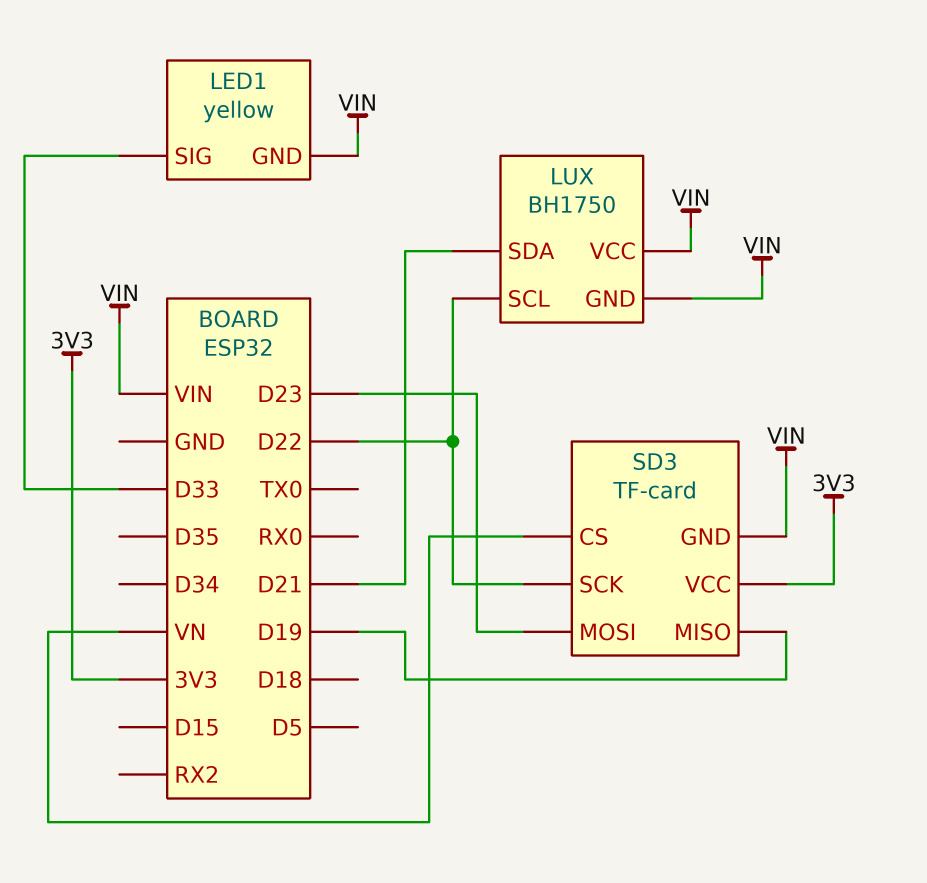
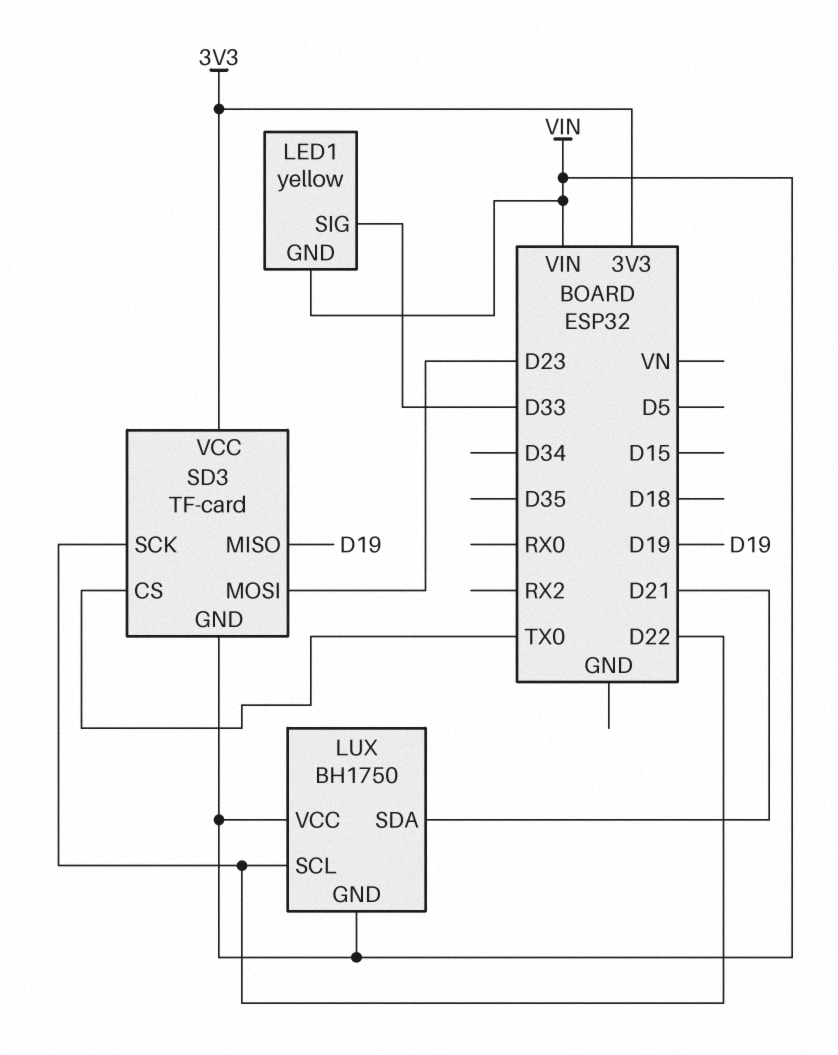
SD3 pin CS: VN -> TX0

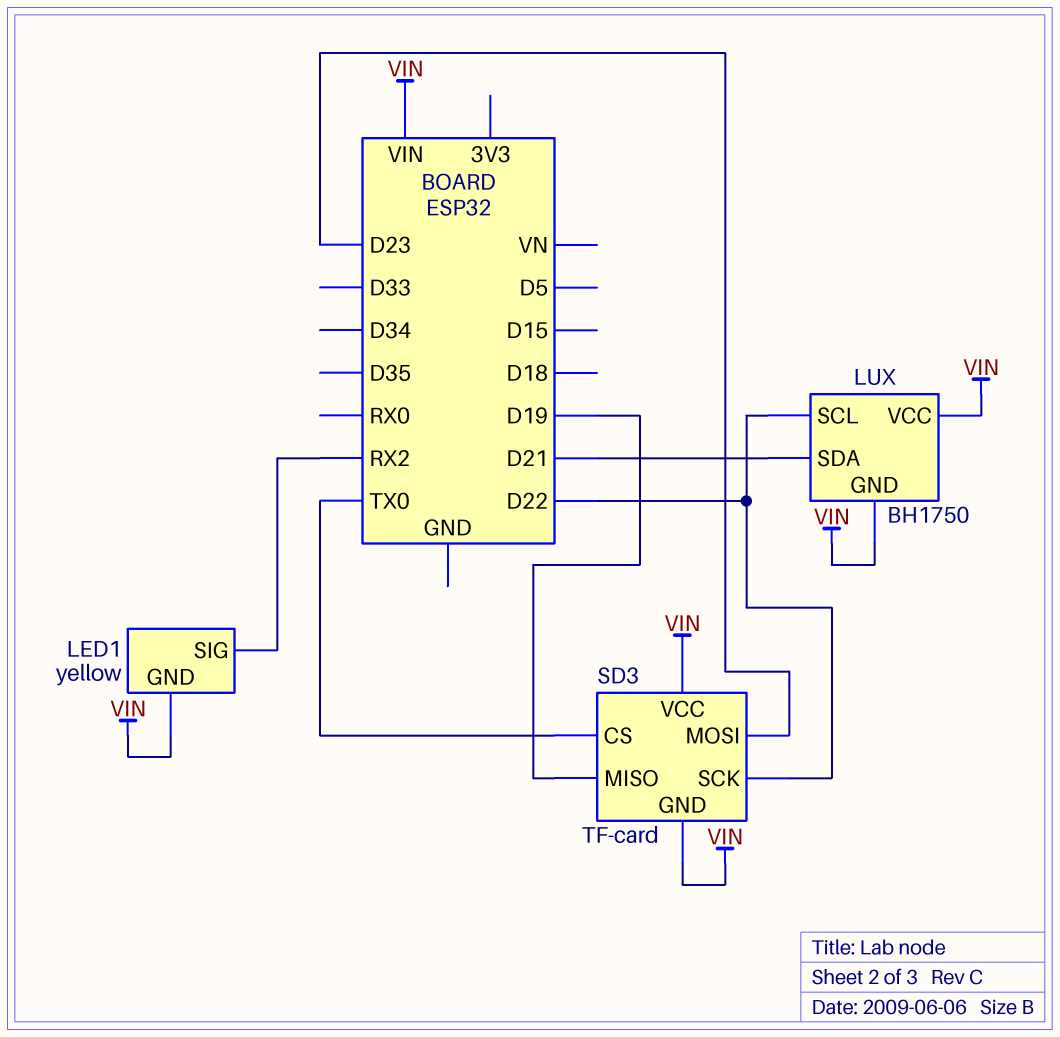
LED1 pin SIG: D33 -> RX2
SD3 pin VCC: 3V3 -> VIN

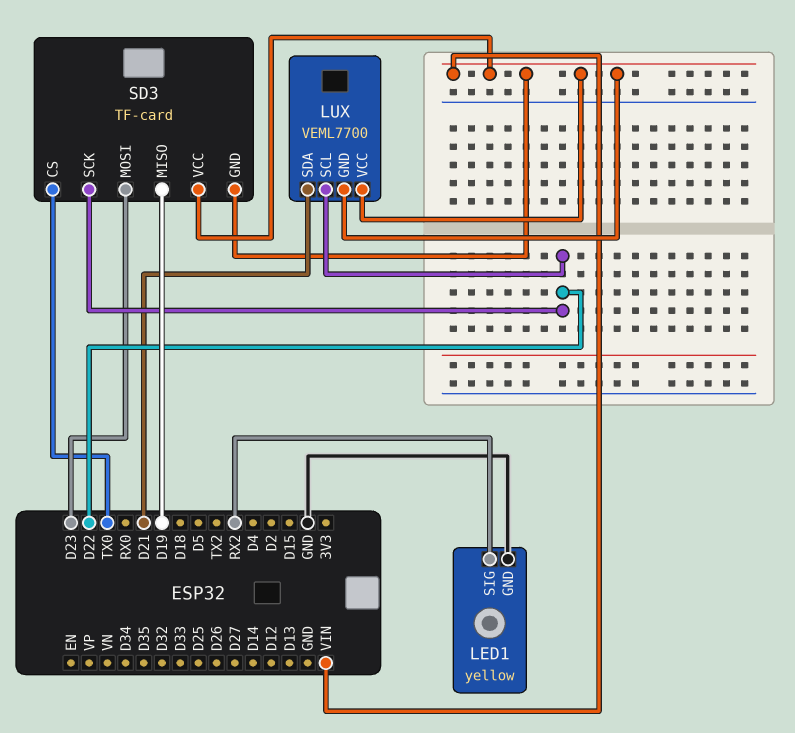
LED1 pin GND: VIN -> GND
LUX: BH1750 -> VEML7700

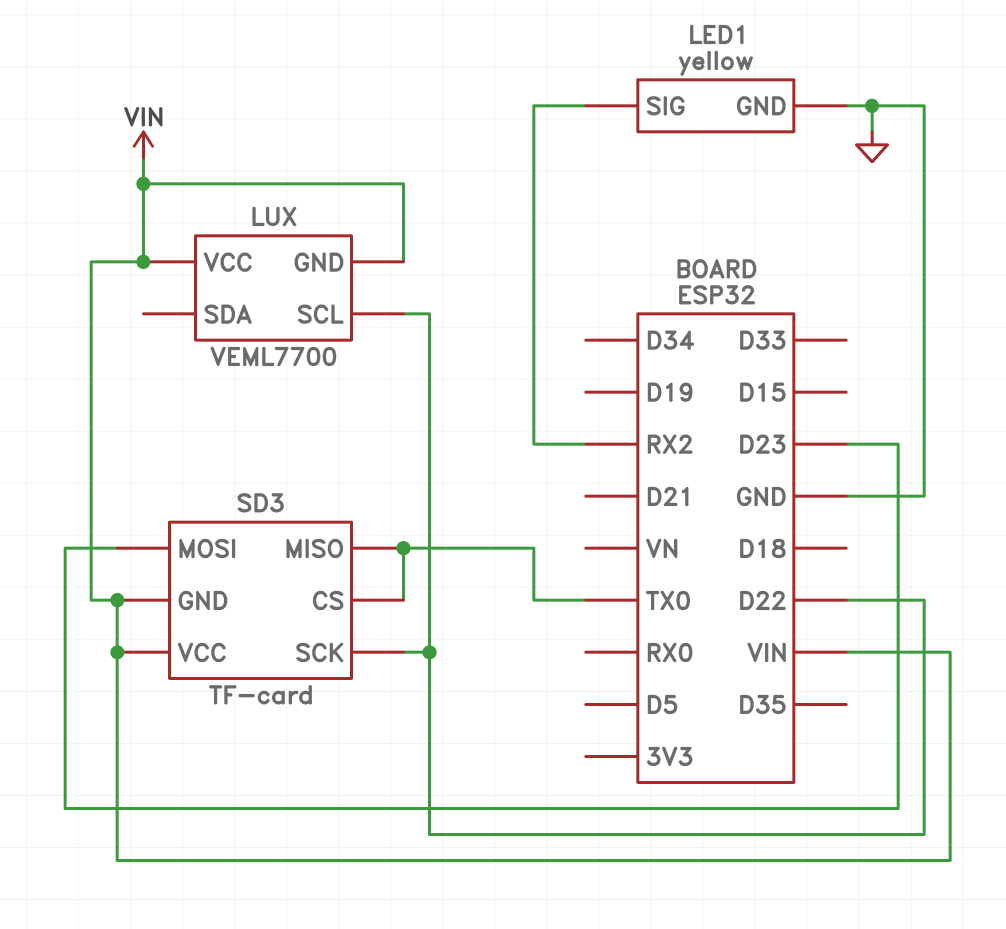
LUX pin SDA: D21 -> none
SD3 pin MISO: D19 -> TX0

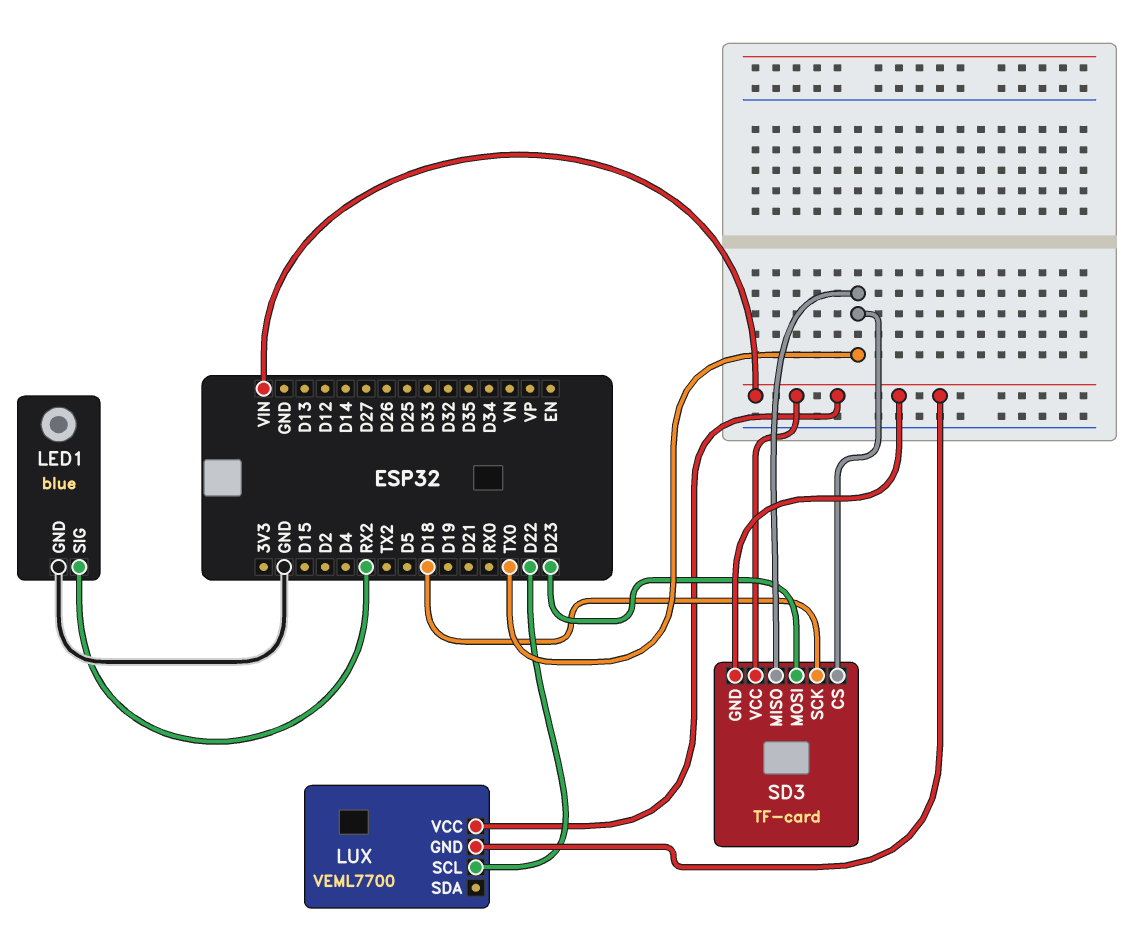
LED1: yellow -> blue
SD3 pin SCK: D22 -> D18

